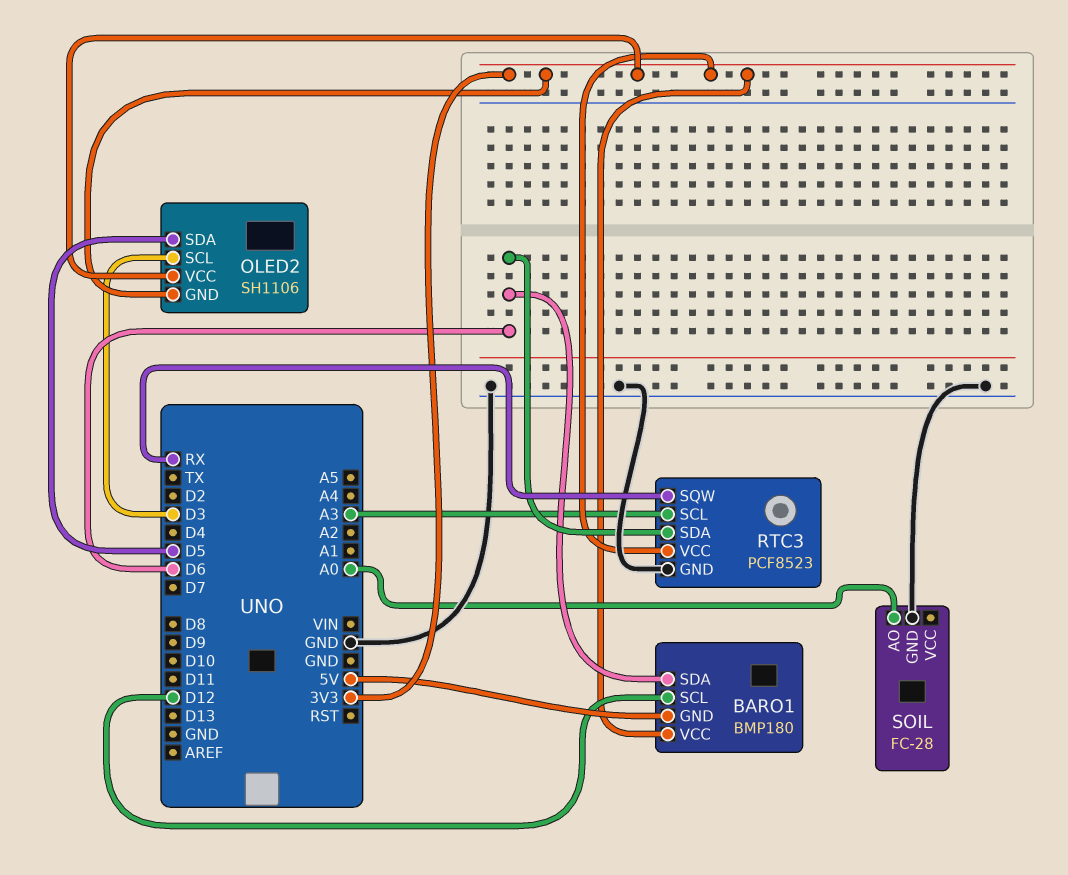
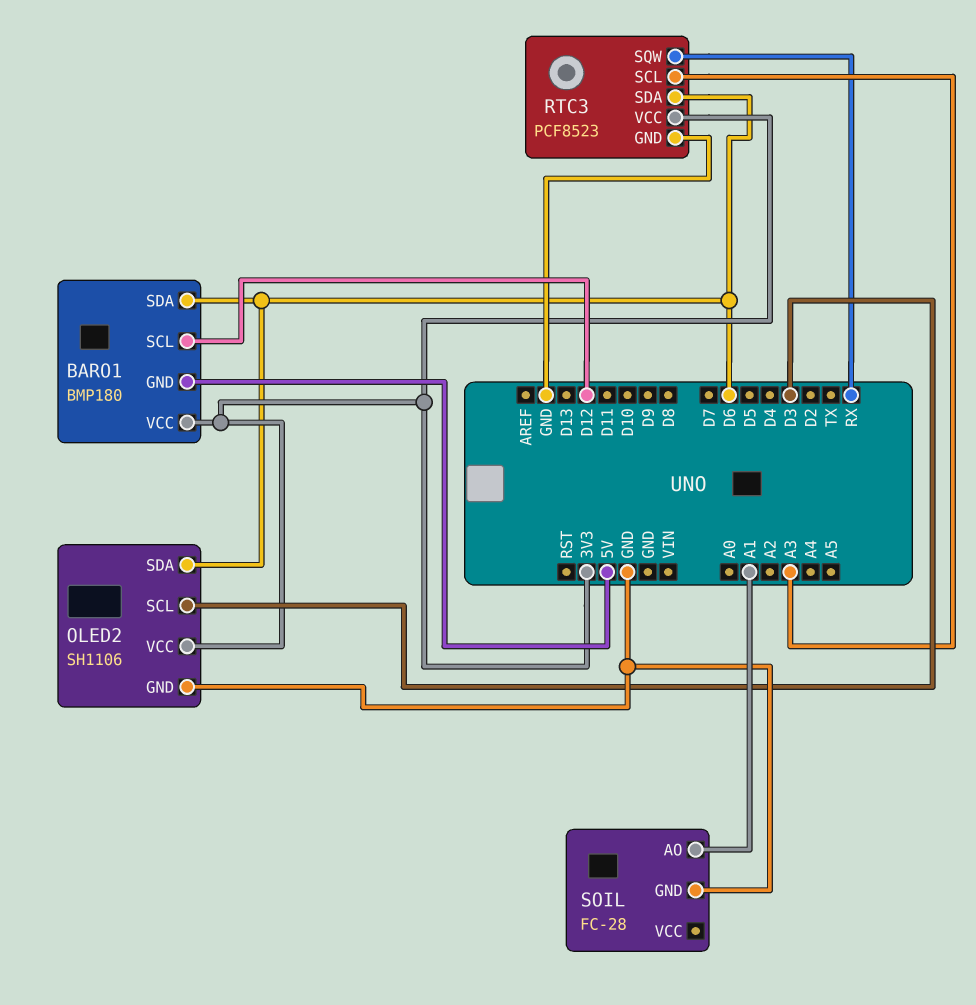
OLED2 pin GND: 3V3 -> GND
OLED2 pin SDA: D5 -> D6
SOIL pin AO: A0 -> A1

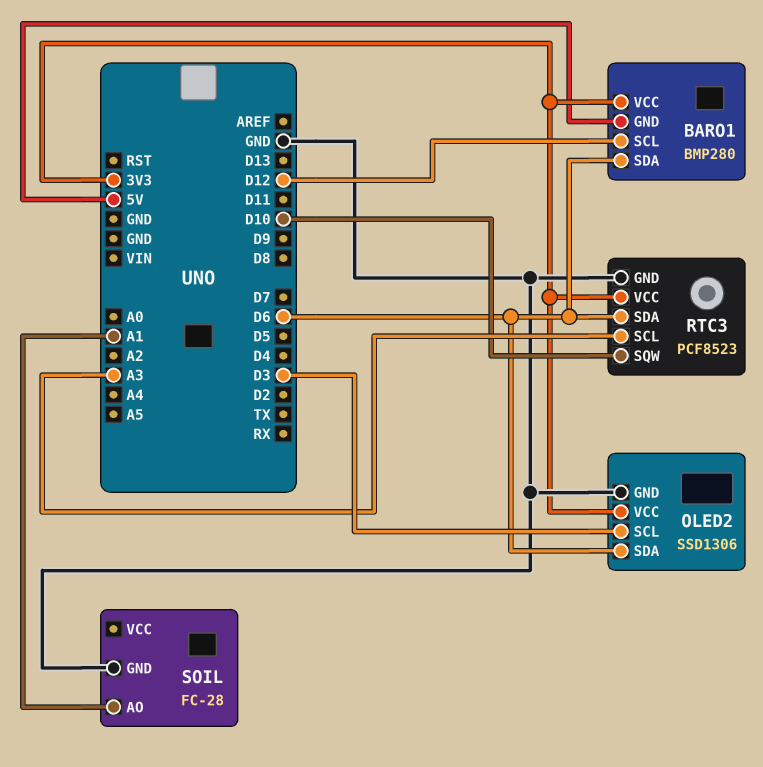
BARO1: BMP180 -> BMP280
OLED2: SH1106 -> SSD1306
RTC3 pin SQW: RX -> D10

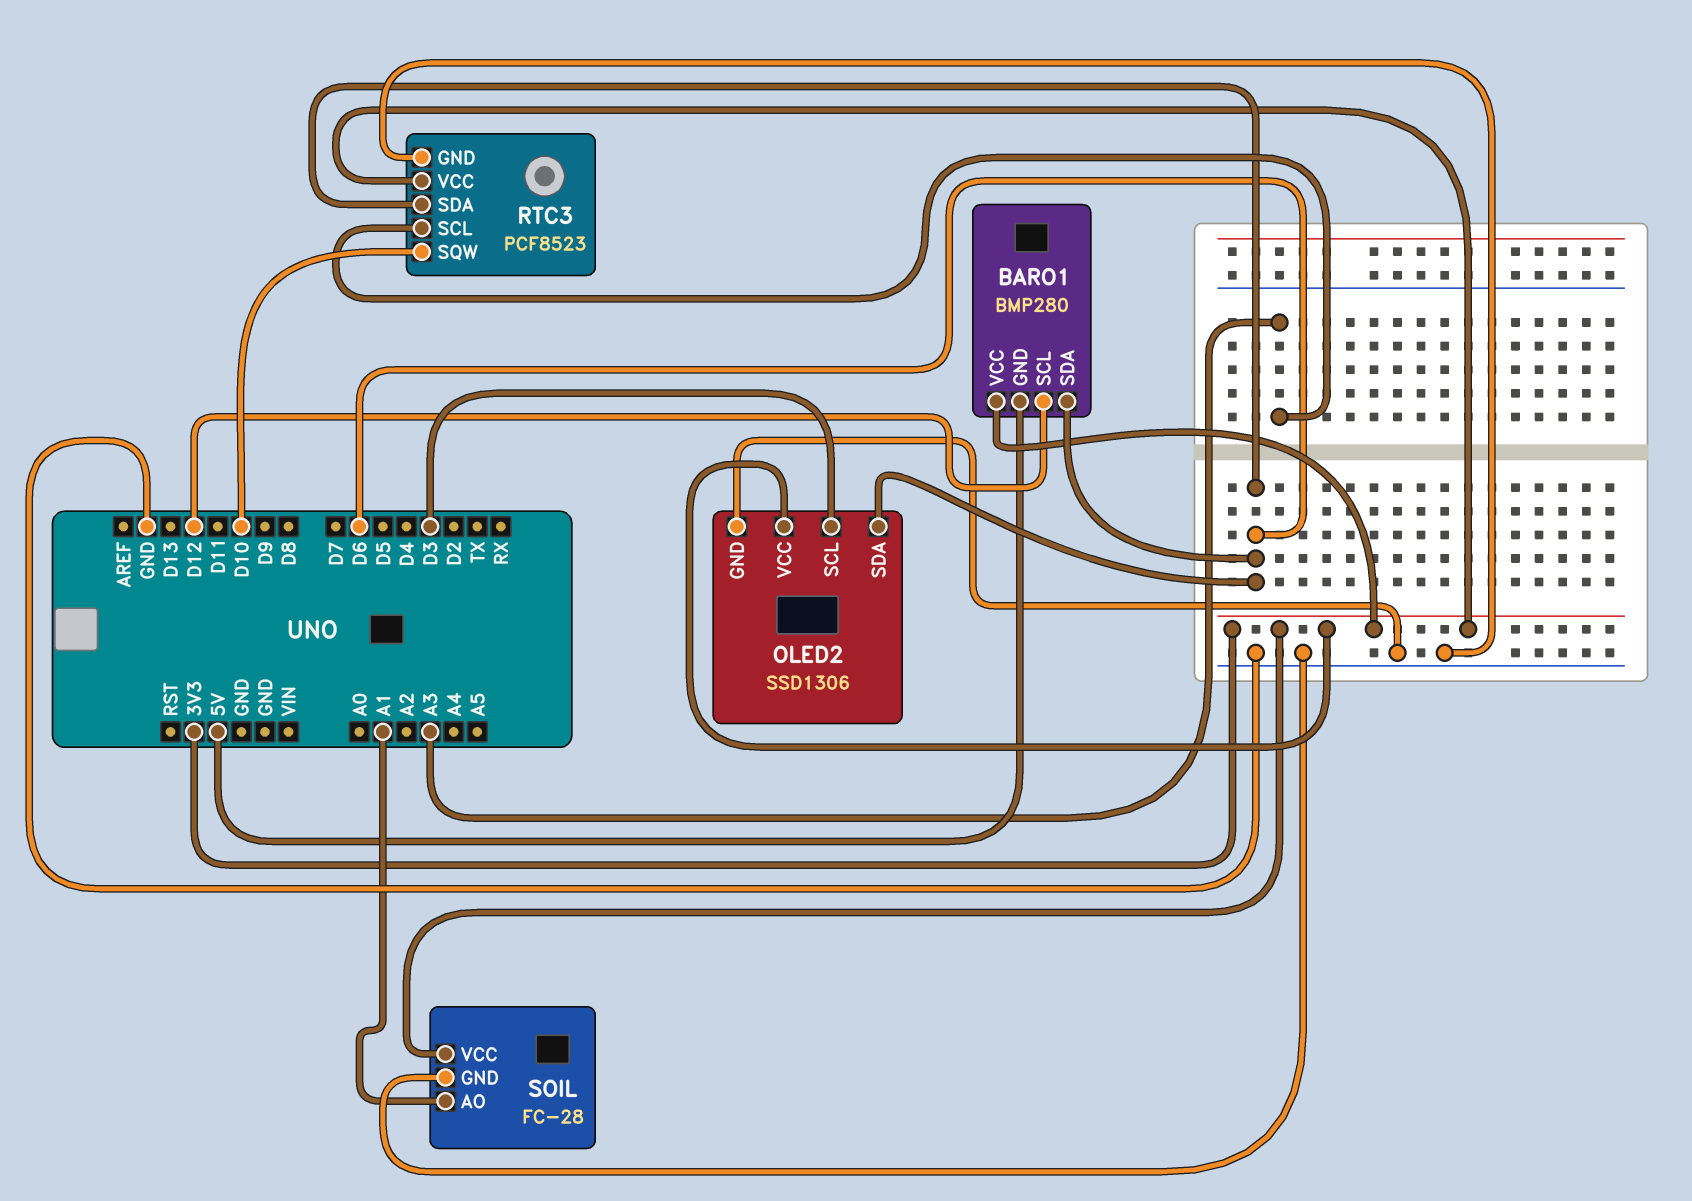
SOIL pin VCC: none -> 3V3

